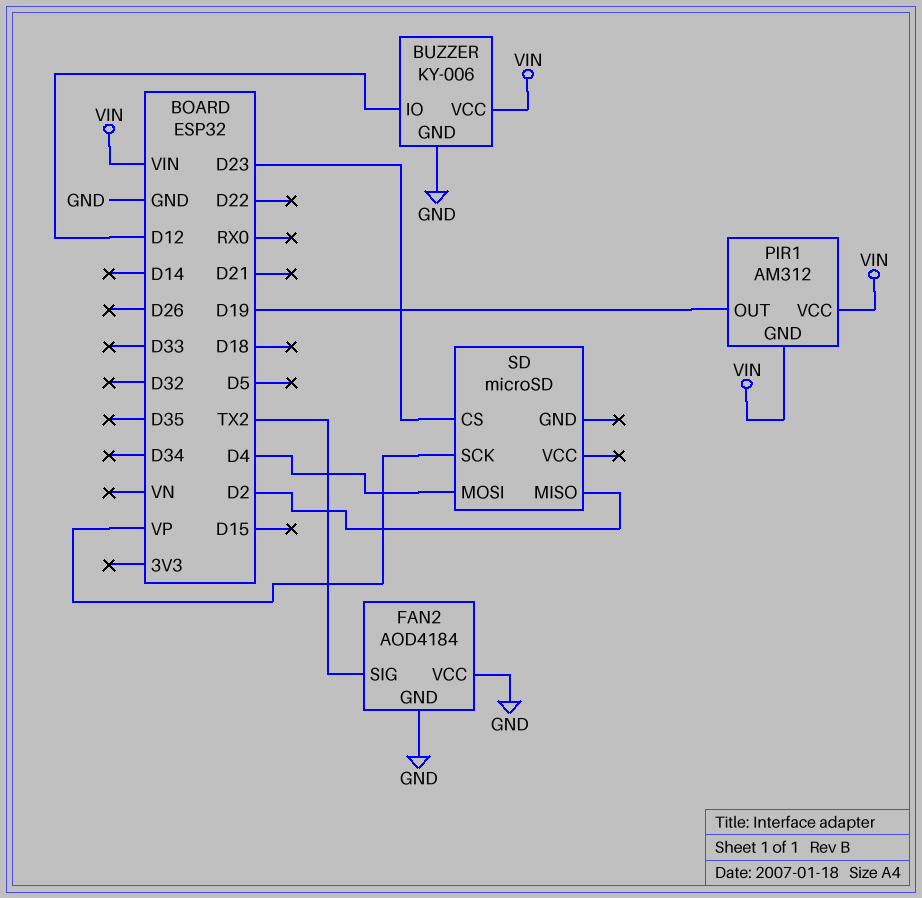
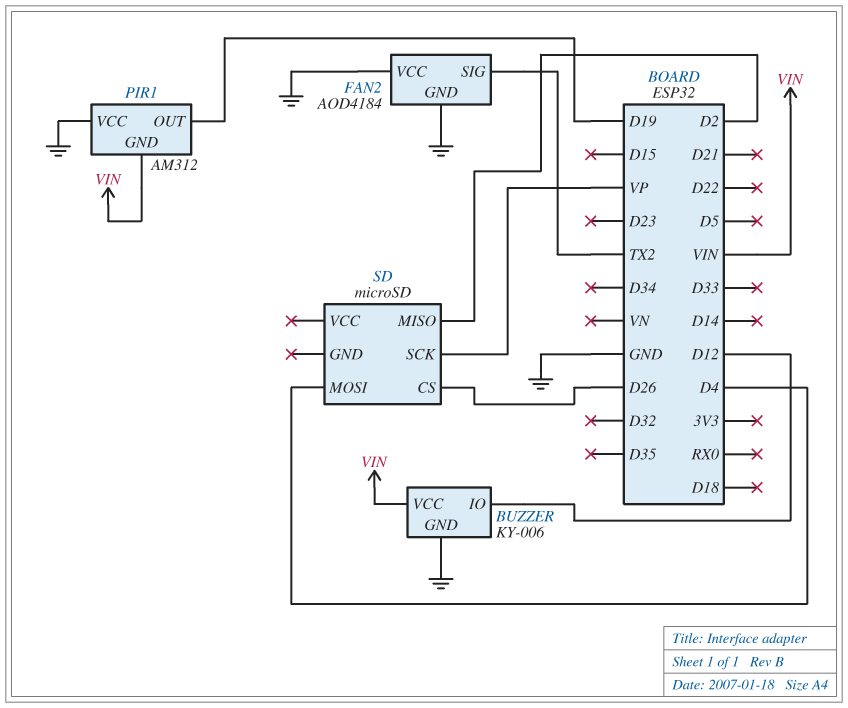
PIR1 pin VCC: VIN -> GND
SD pin CS: D23 -> D26

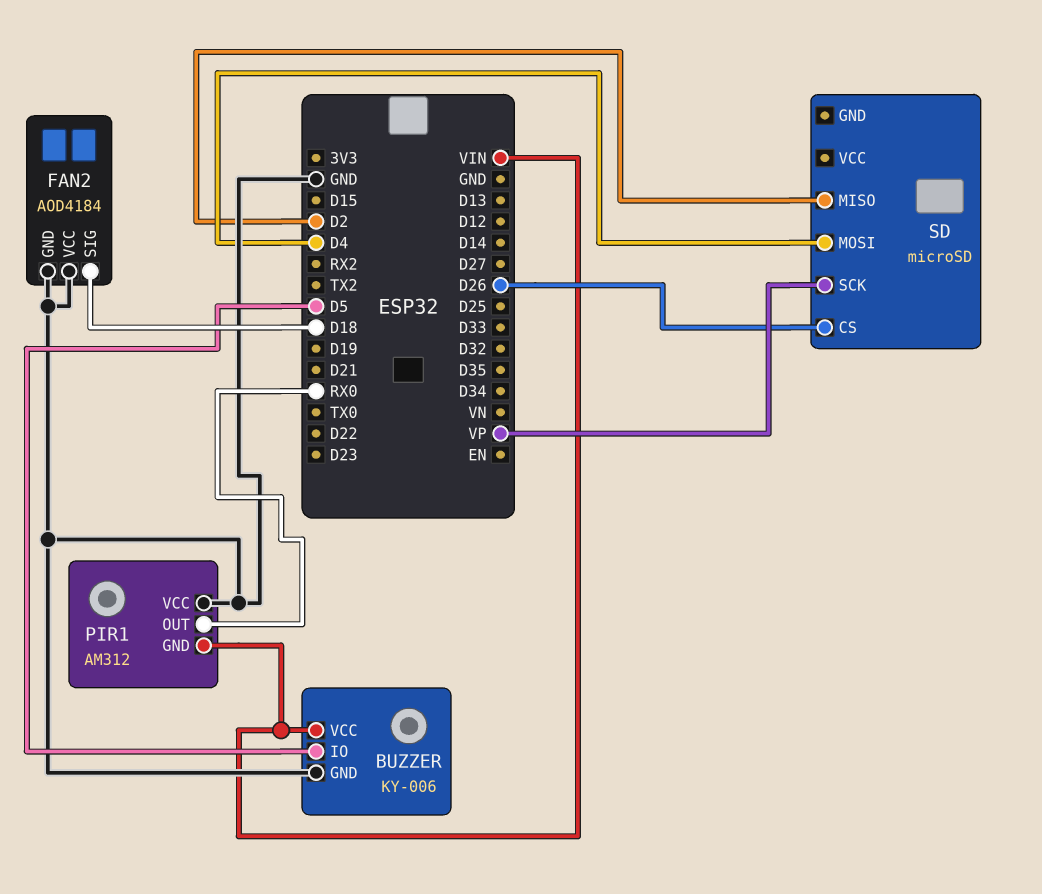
BUZZER pin IO: D12 -> D5
FAN2 pin SIG: TX2 -> D18
PIR1 pin OUT: D19 -> RX0

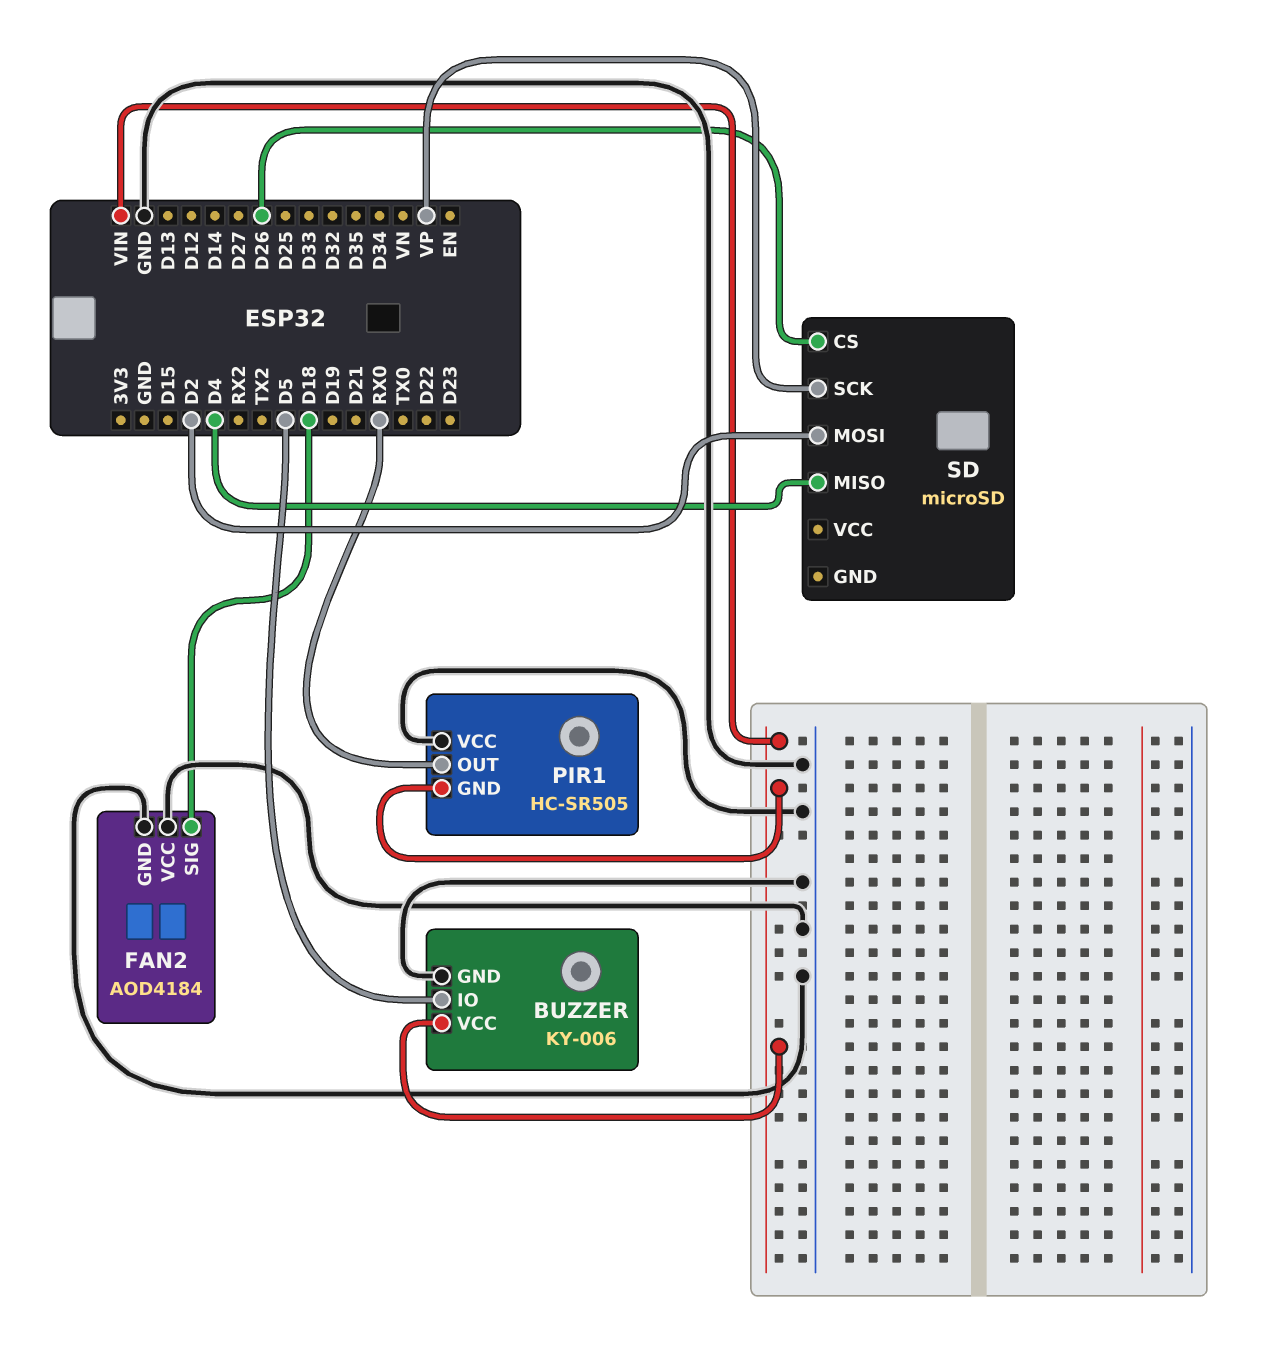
PIR1: AM312 -> HC-SR505
SD pin MISO: D2 -> D4
SD pin MOSI: D4 -> D2

